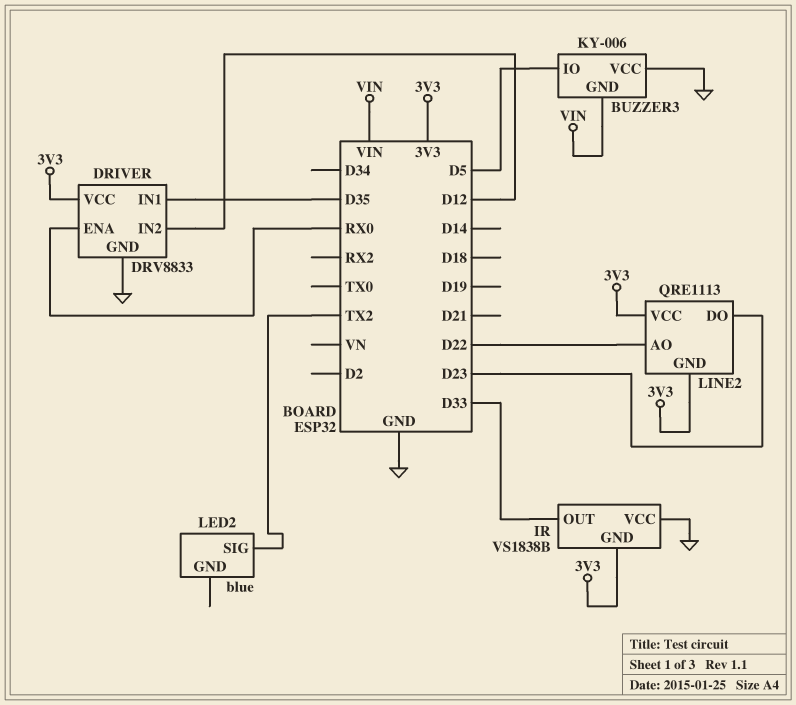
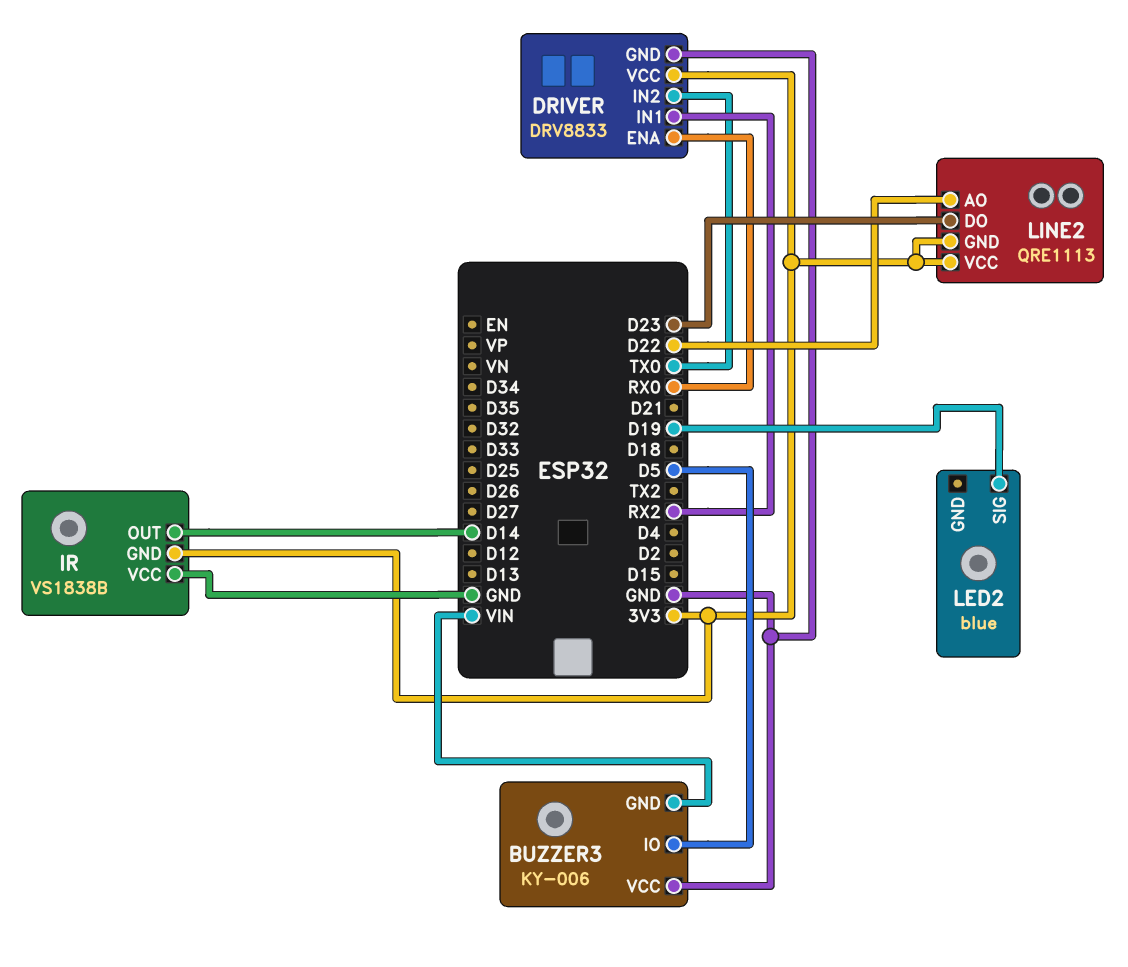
DRIVER pin IN1: D35 -> RX2
DRIVER pin IN2: D12 -> TX0
IR pin OUT: D33 -> D14
LED2 pin SIG: TX2 -> D19

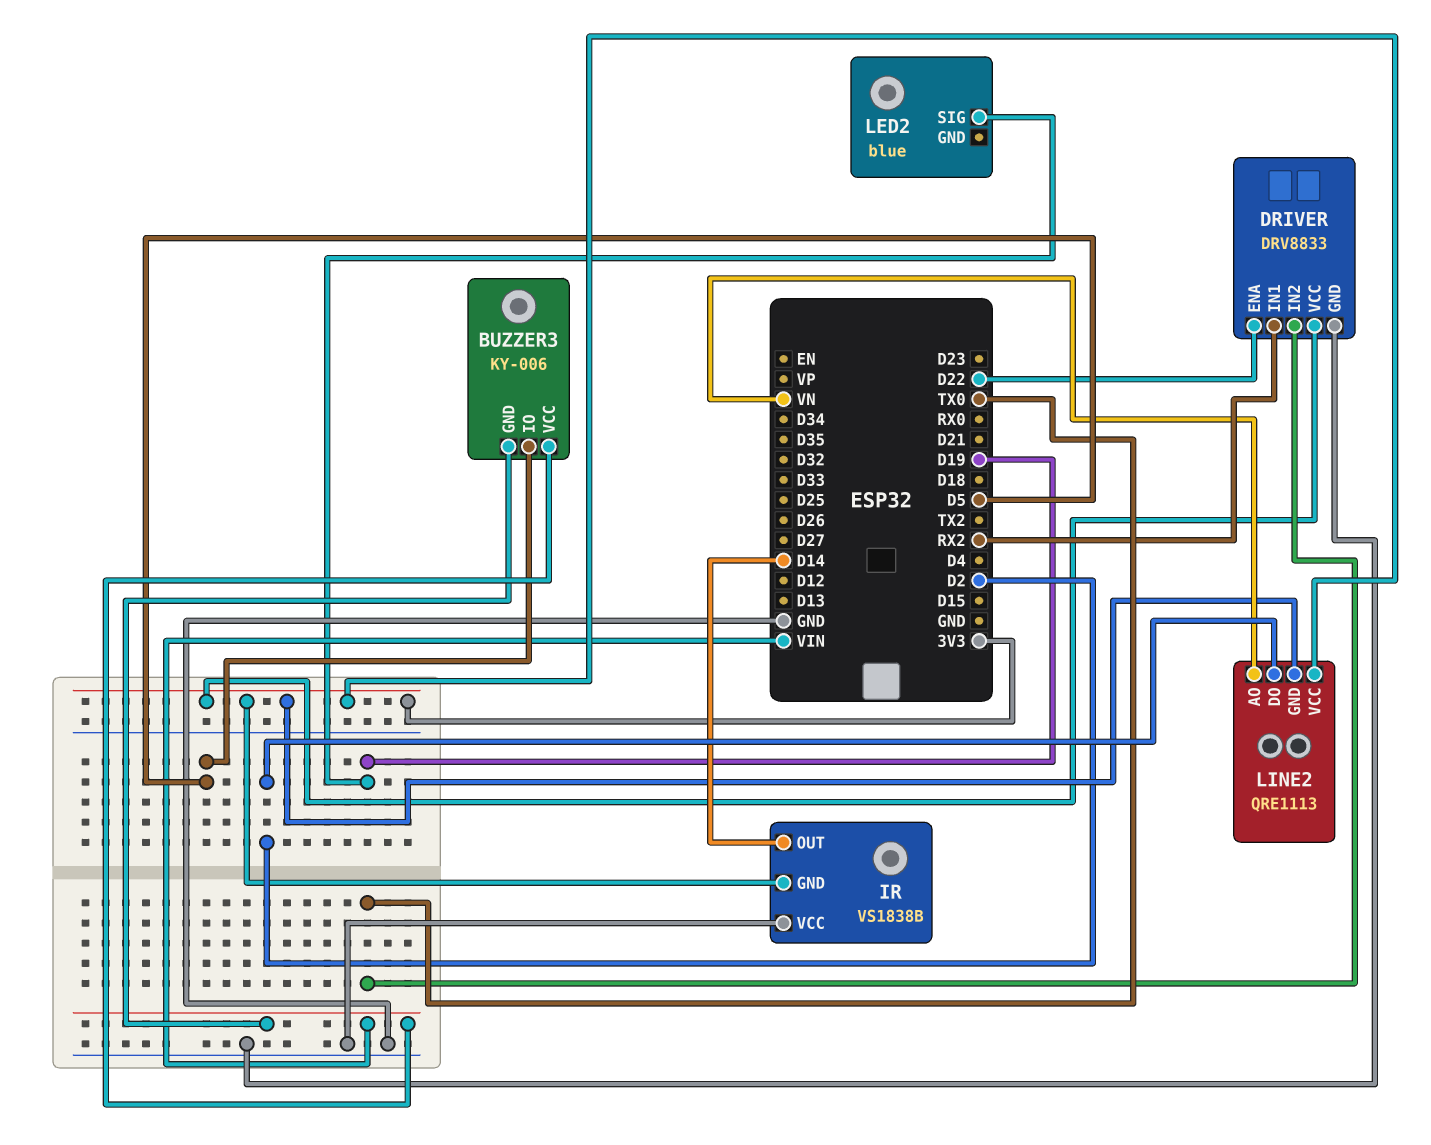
BUZZER3 pin VCC: GND -> VIN
DRIVER pin ENA: RX0 -> D22
LINE2 pin AO: D22 -> VN
LINE2 pin DO: D23 -> D2

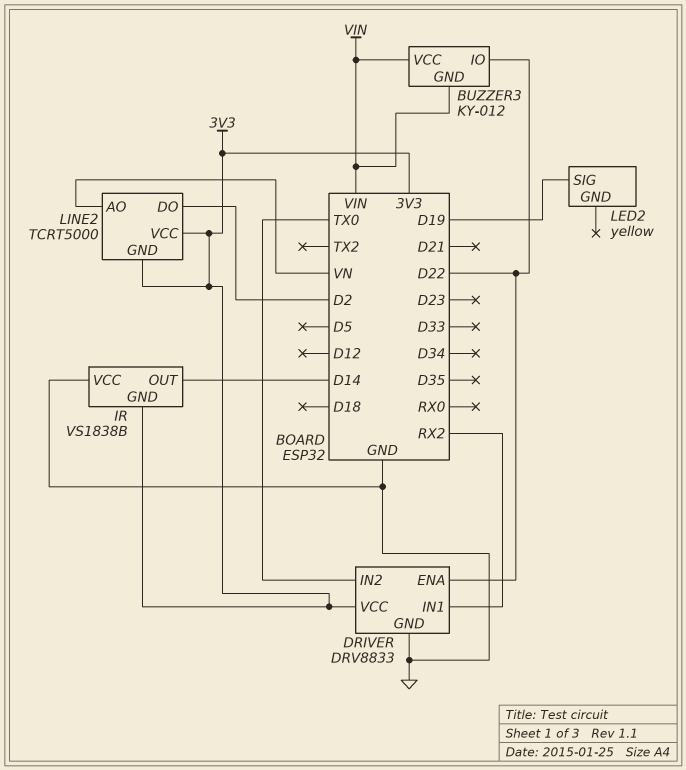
BUZZER3: KY-006 -> KY-012
BUZZER3 pin IO: D5 -> D22
LED2: blue -> yellow
LINE2: QRE1113 -> TCRT5000

